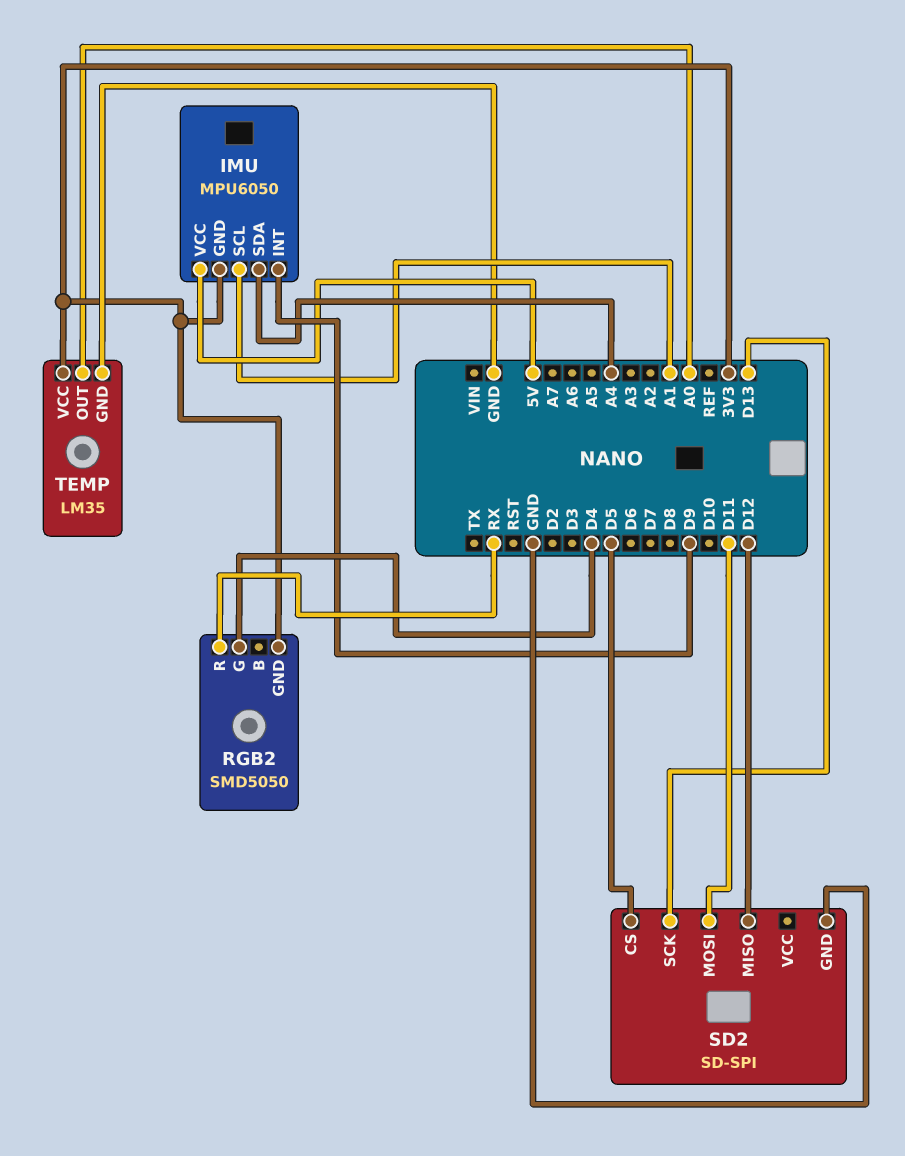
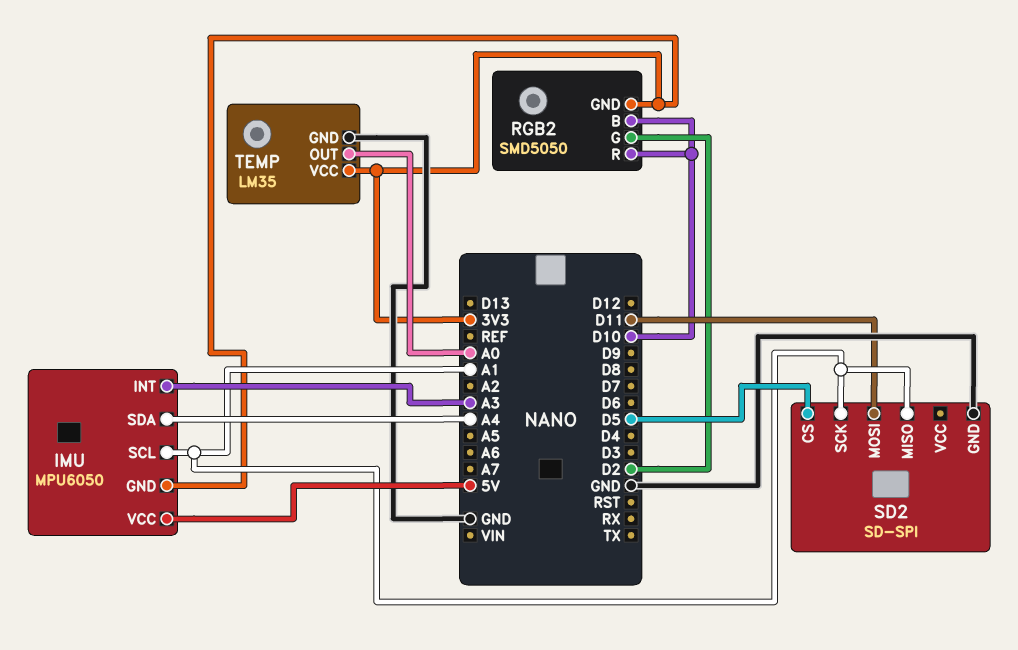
IMU pin INT: D9 -> A3
RGB2 pin B: none -> D10
RGB2 pin G: D4 -> D2
RGB2 pin R: RX -> D10
SD2 pin MISO: D12 -> A1
SD2 pin SCK: D13 -> A1

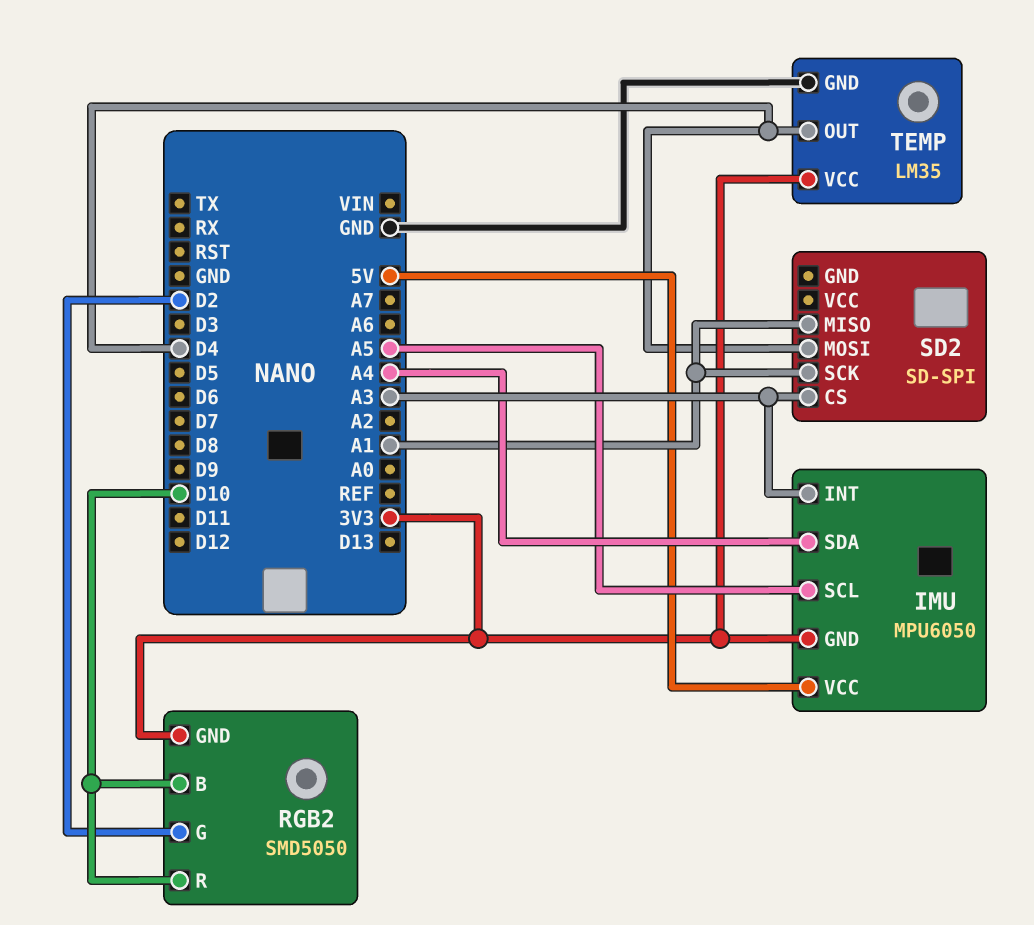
IMU pin SCL: A1 -> A5
SD2 pin CS: D5 -> A3
SD2 pin GND: GND -> none
SD2 pin MOSI: D11 -> D4
TEMP pin OUT: A0 -> D4

